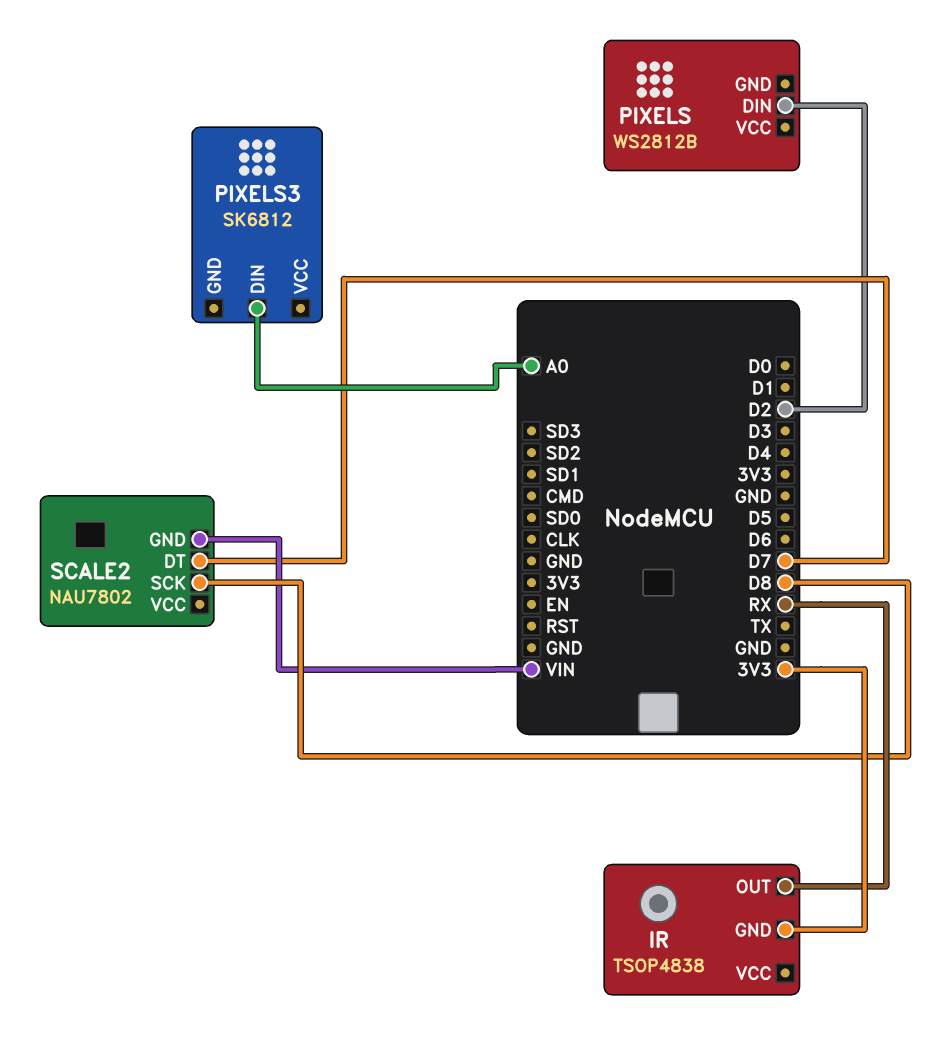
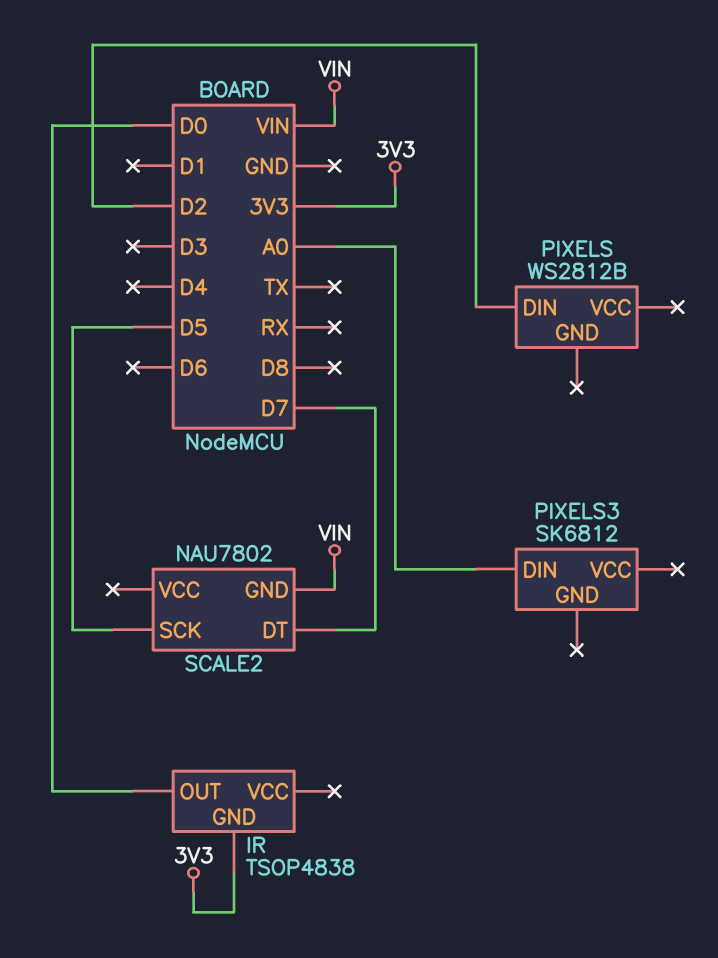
IR pin OUT: RX -> D0
SCALE2 pin SCK: D8 -> D5

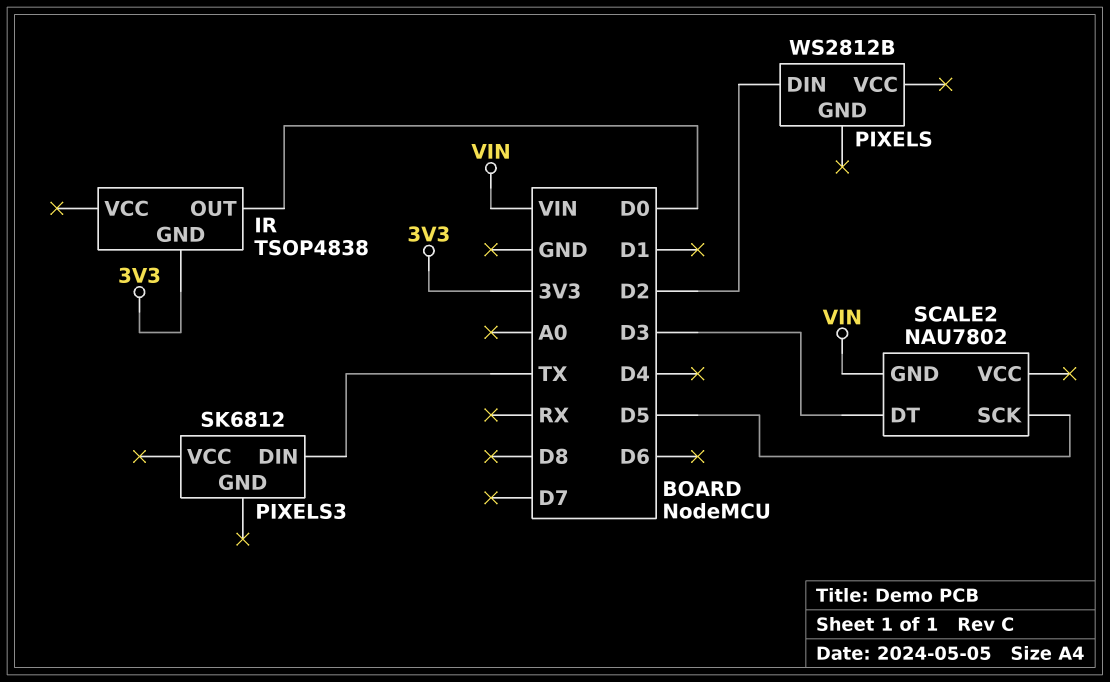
PIXELS3 pin DIN: A0 -> TX
SCALE2 pin DT: D7 -> D3

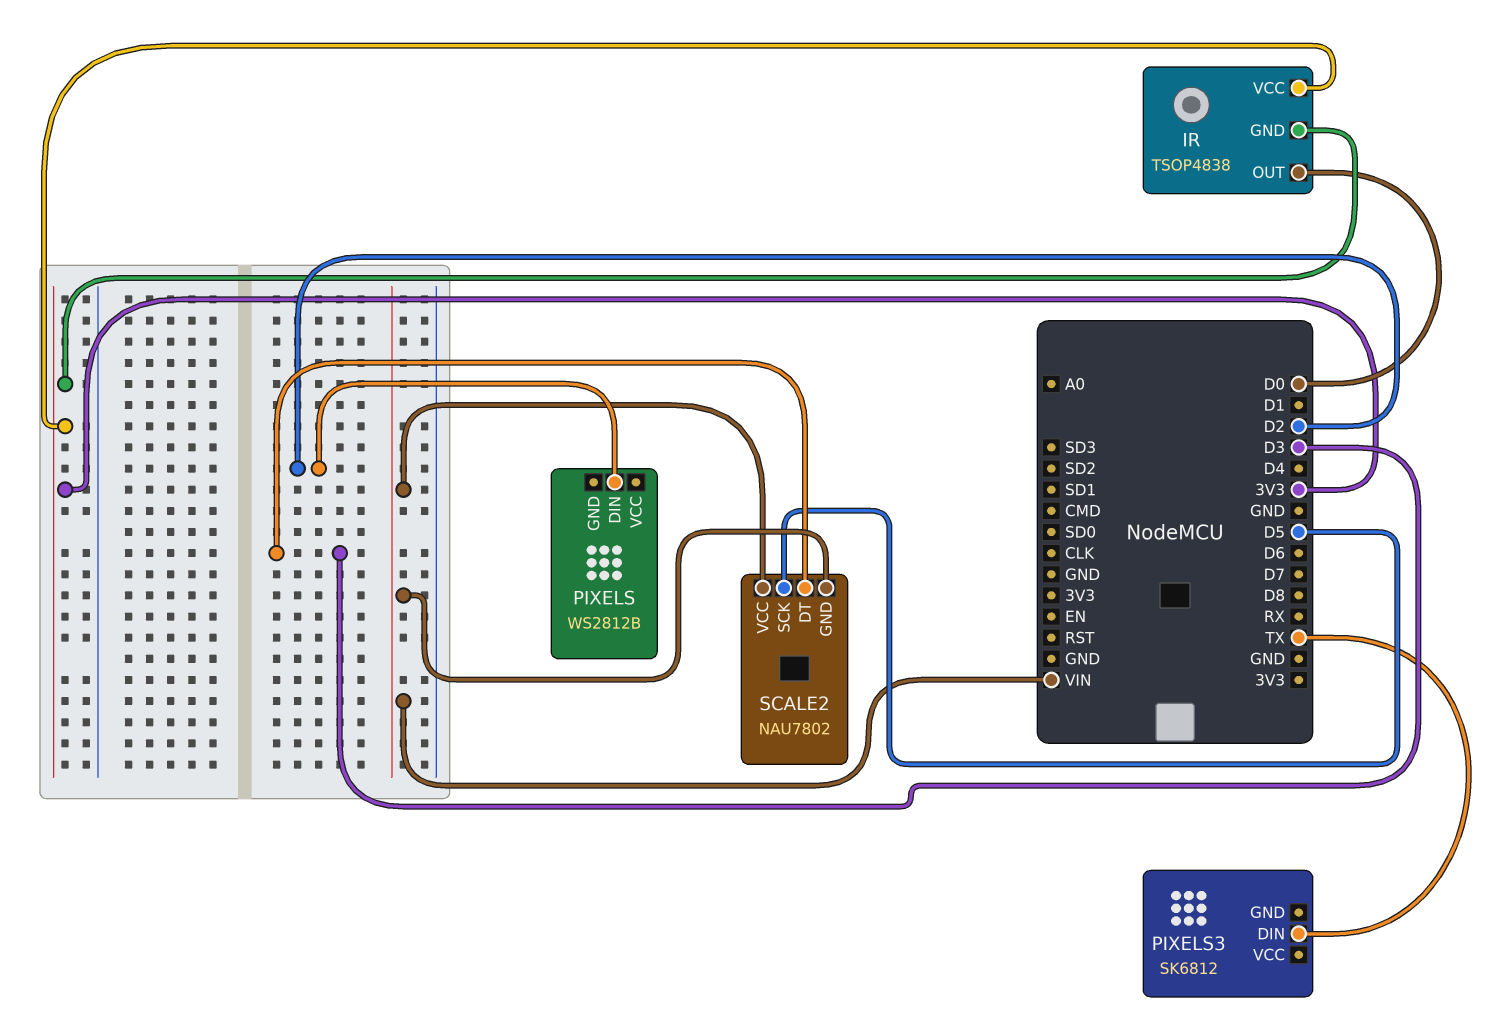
IR pin VCC: none -> 3V3
SCALE2 pin VCC: none -> VIN

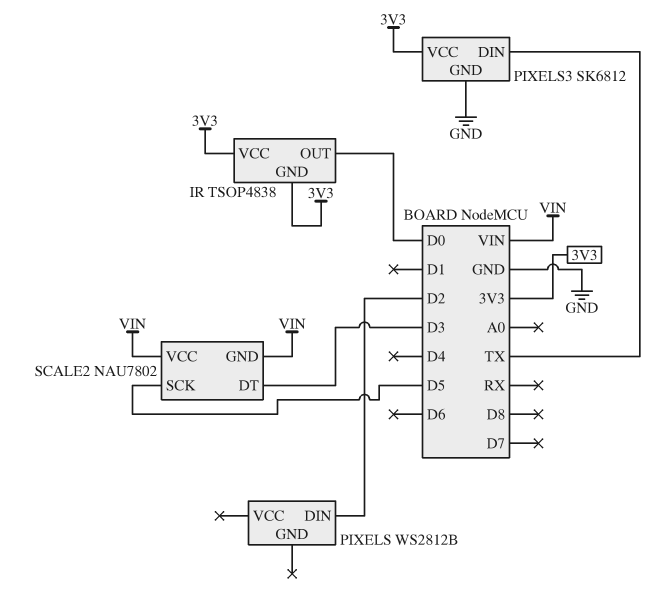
PIXELS3 pin GND: none -> GND
PIXELS3 pin VCC: none -> 3V3

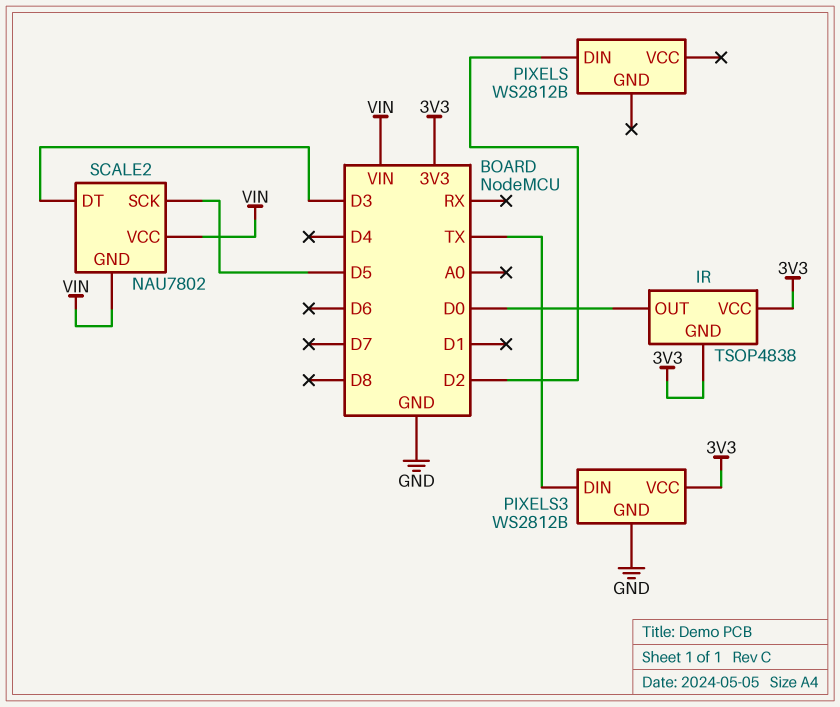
PIXELS3: SK6812 -> WS2812B

